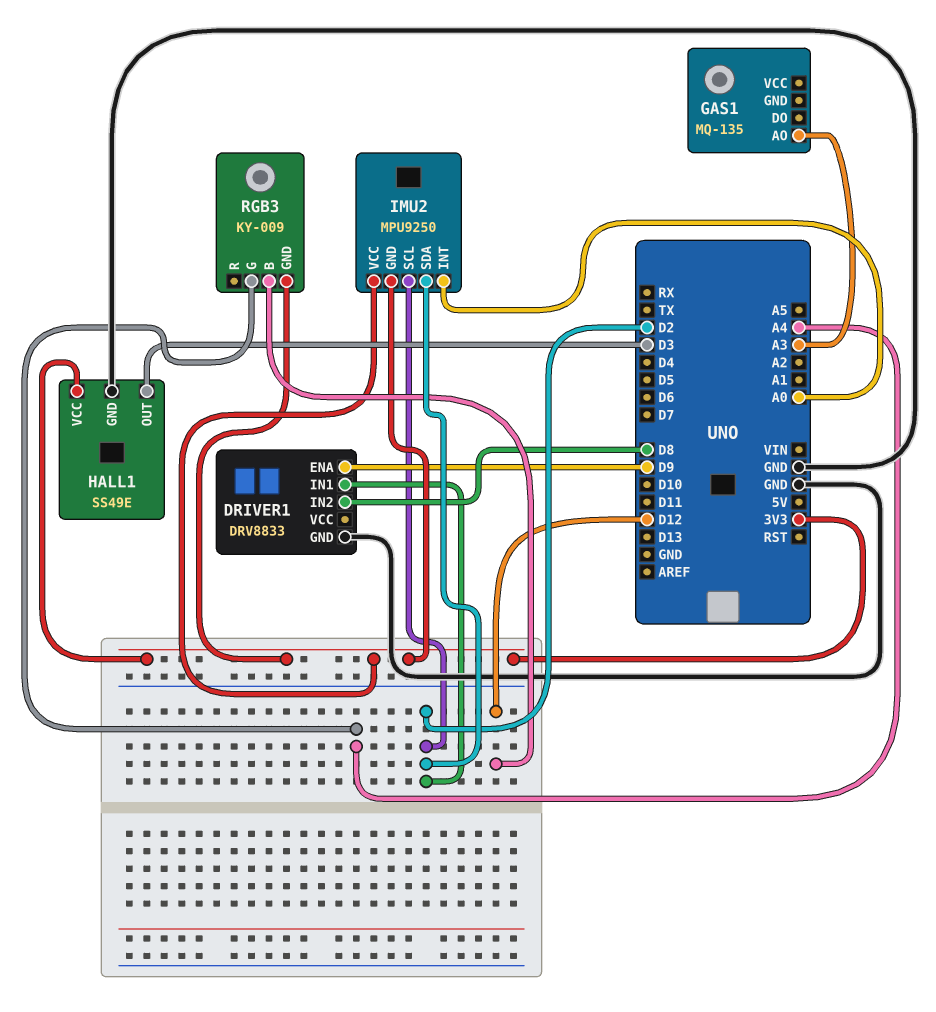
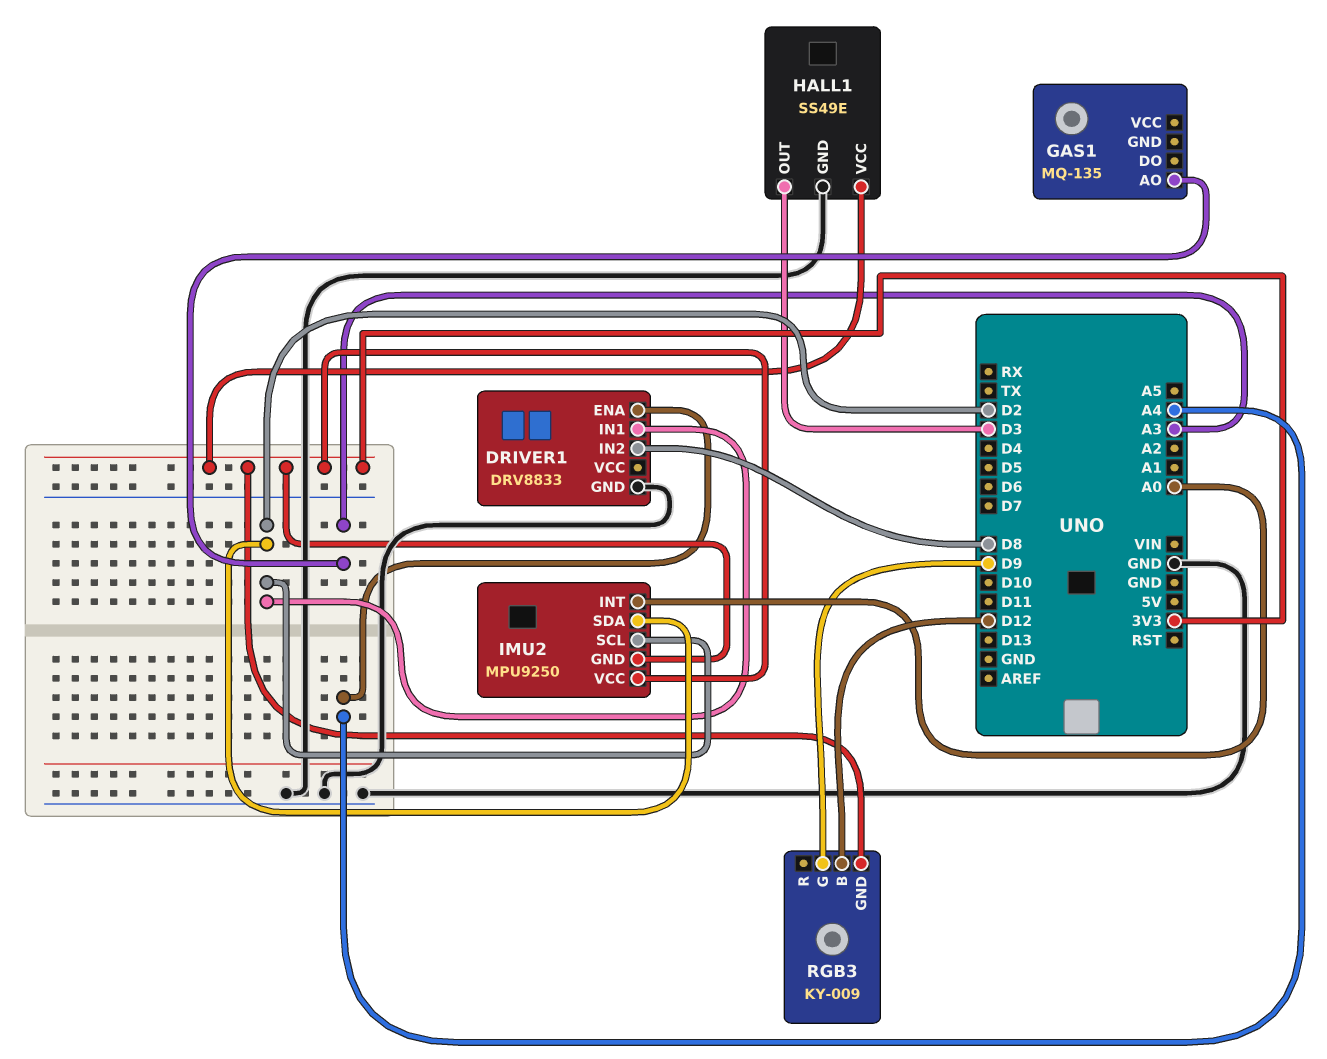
DRIVER1 pin ENA: D9 -> A4
RGB3 pin G: A4 -> D9

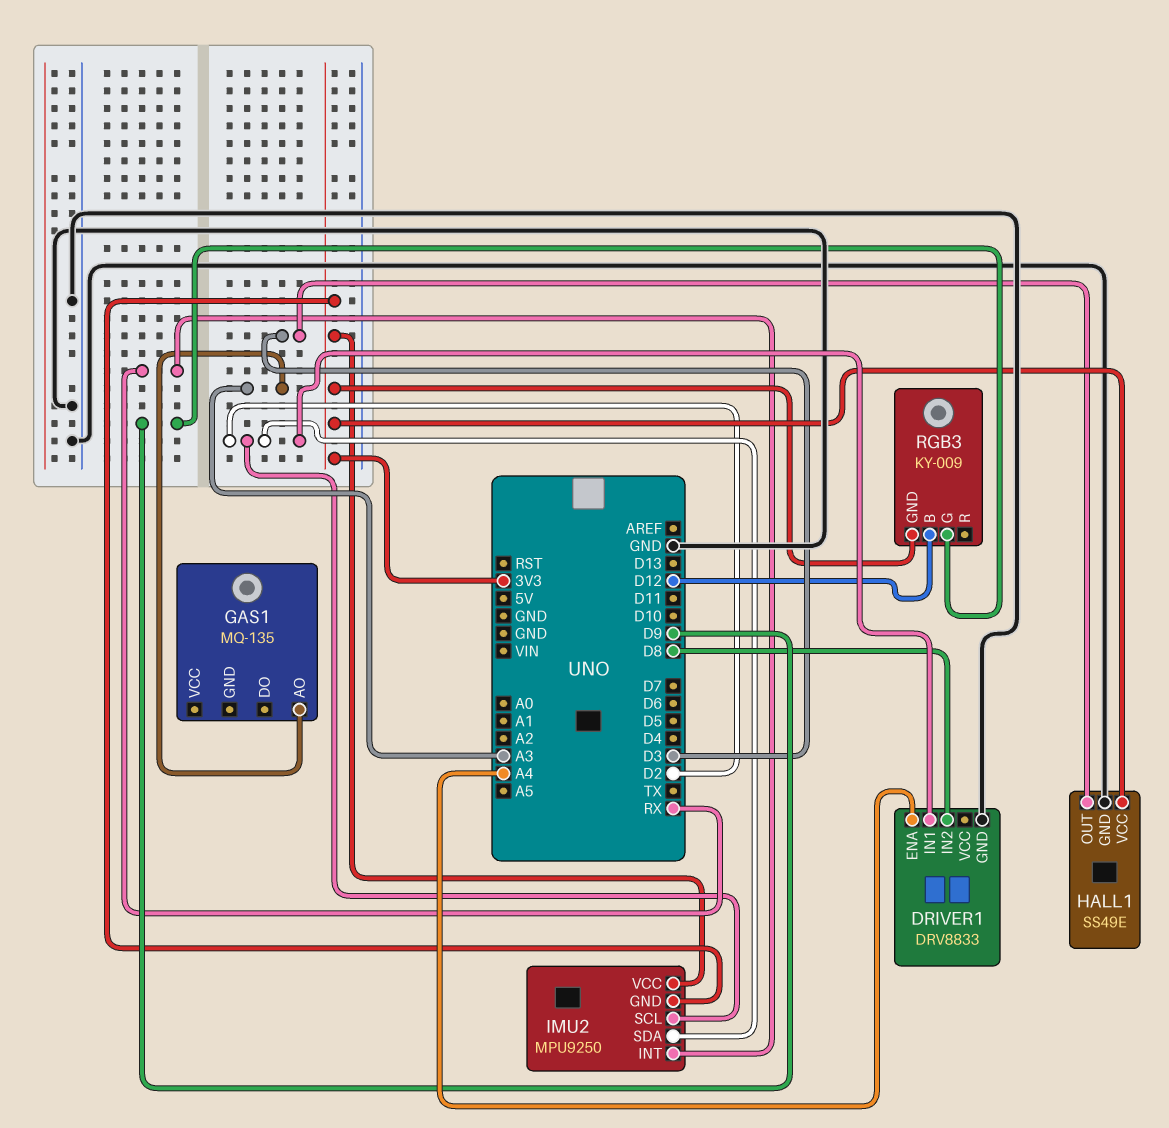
IMU2 pin INT: A0 -> RX

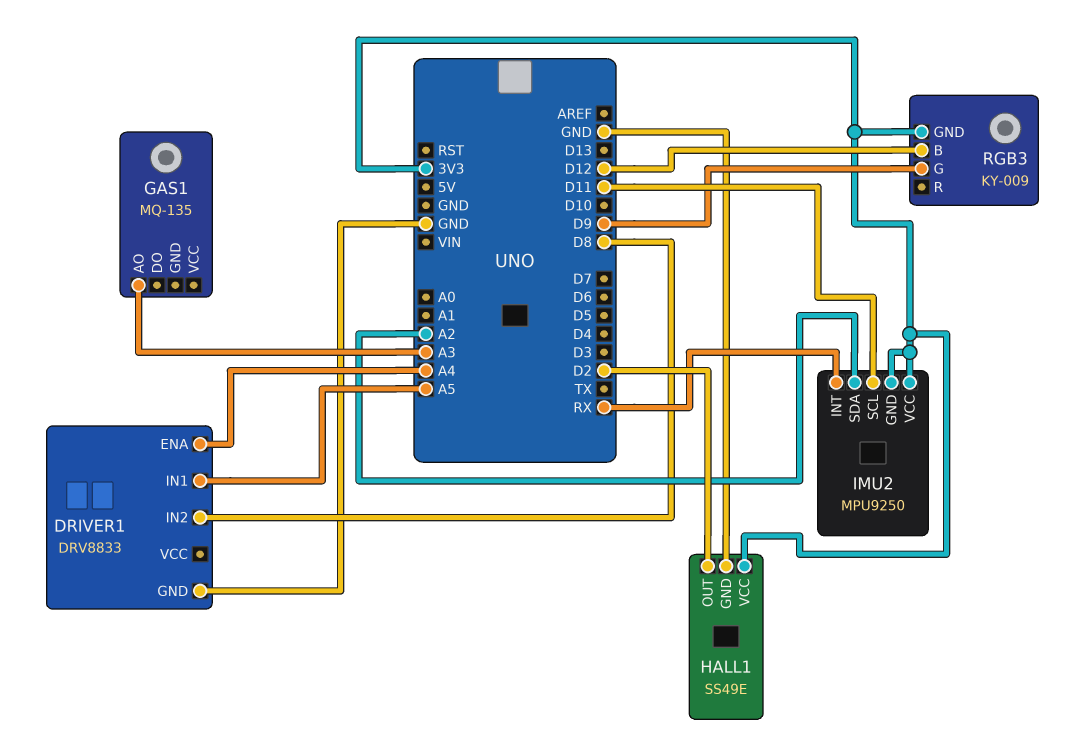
DRIVER1 pin IN1: D2 -> A5
HALL1 pin OUT: D3 -> D2
IMU2 pin SCL: D2 -> D11
IMU2 pin SDA: D2 -> A2

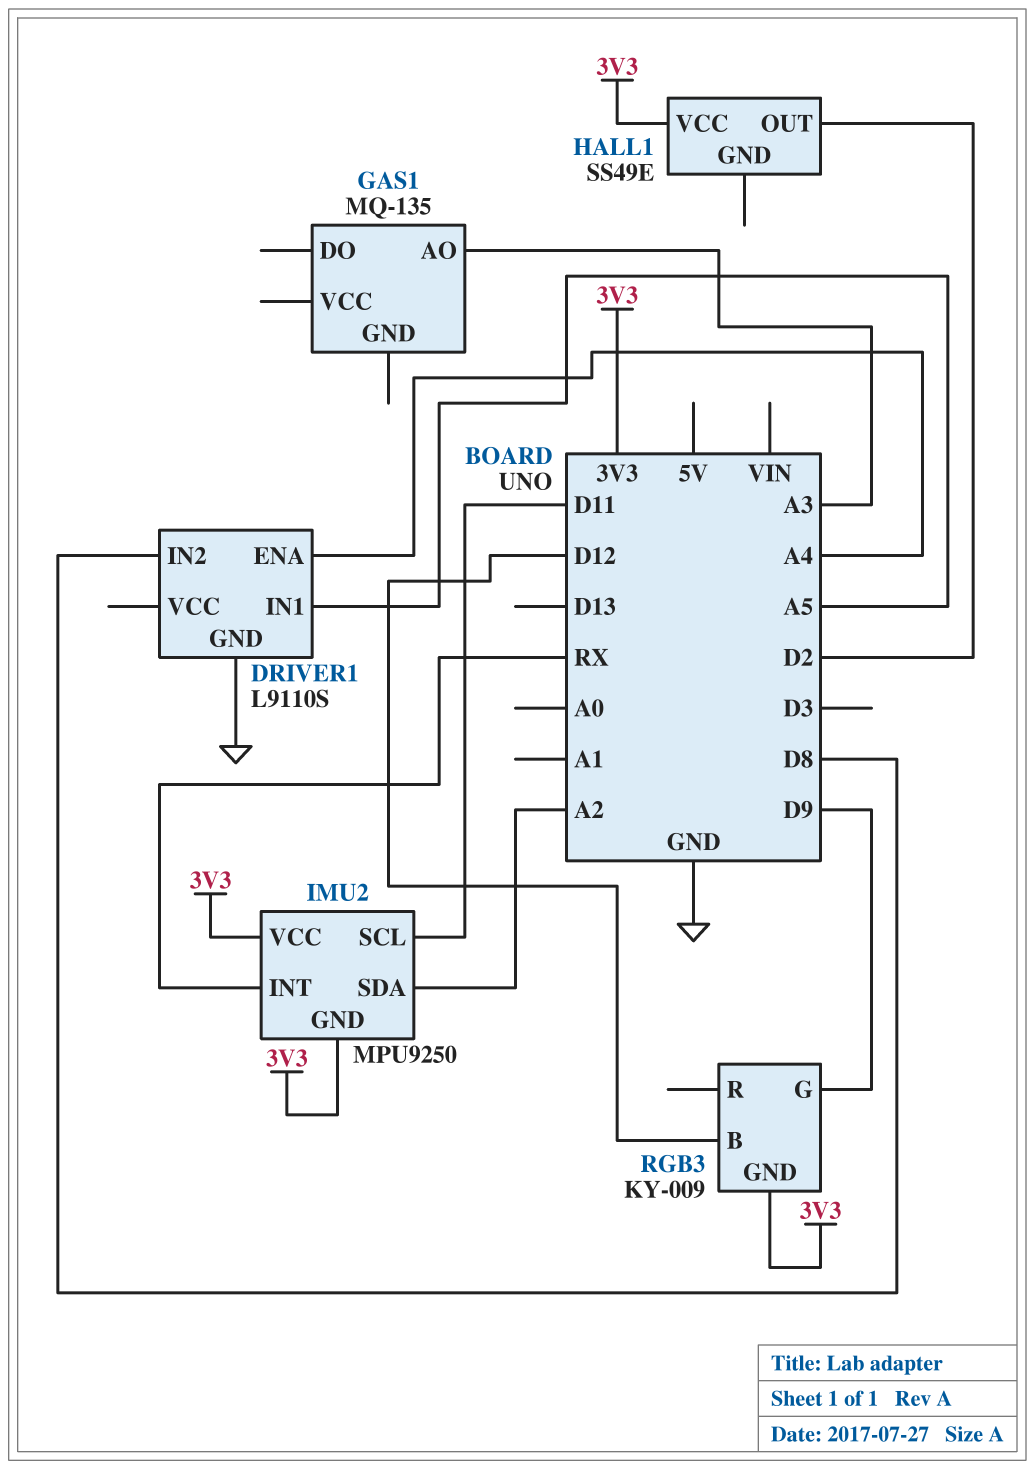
DRIVER1: DRV8833 -> L9110S
HALL1 pin GND: GND -> none

